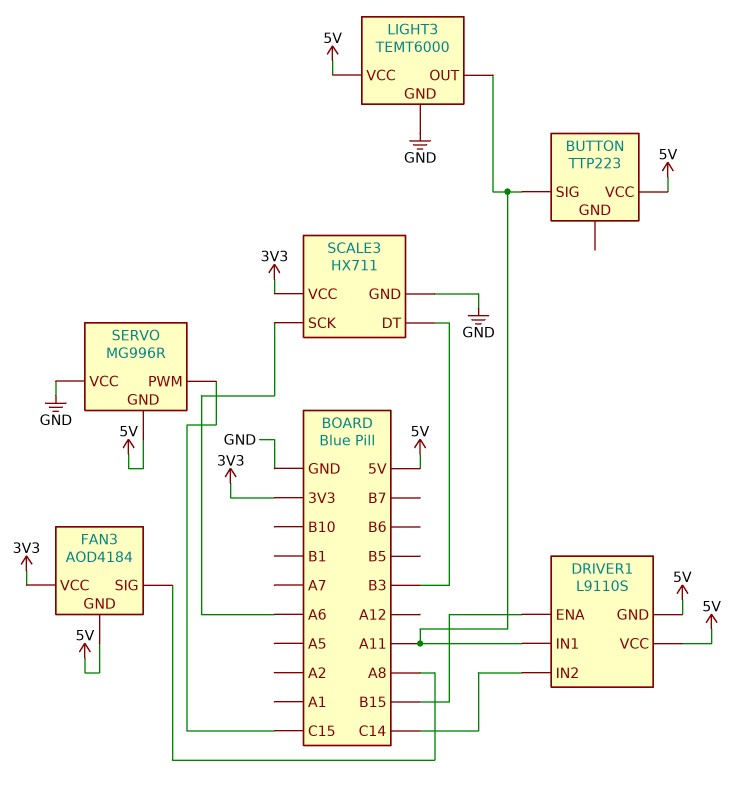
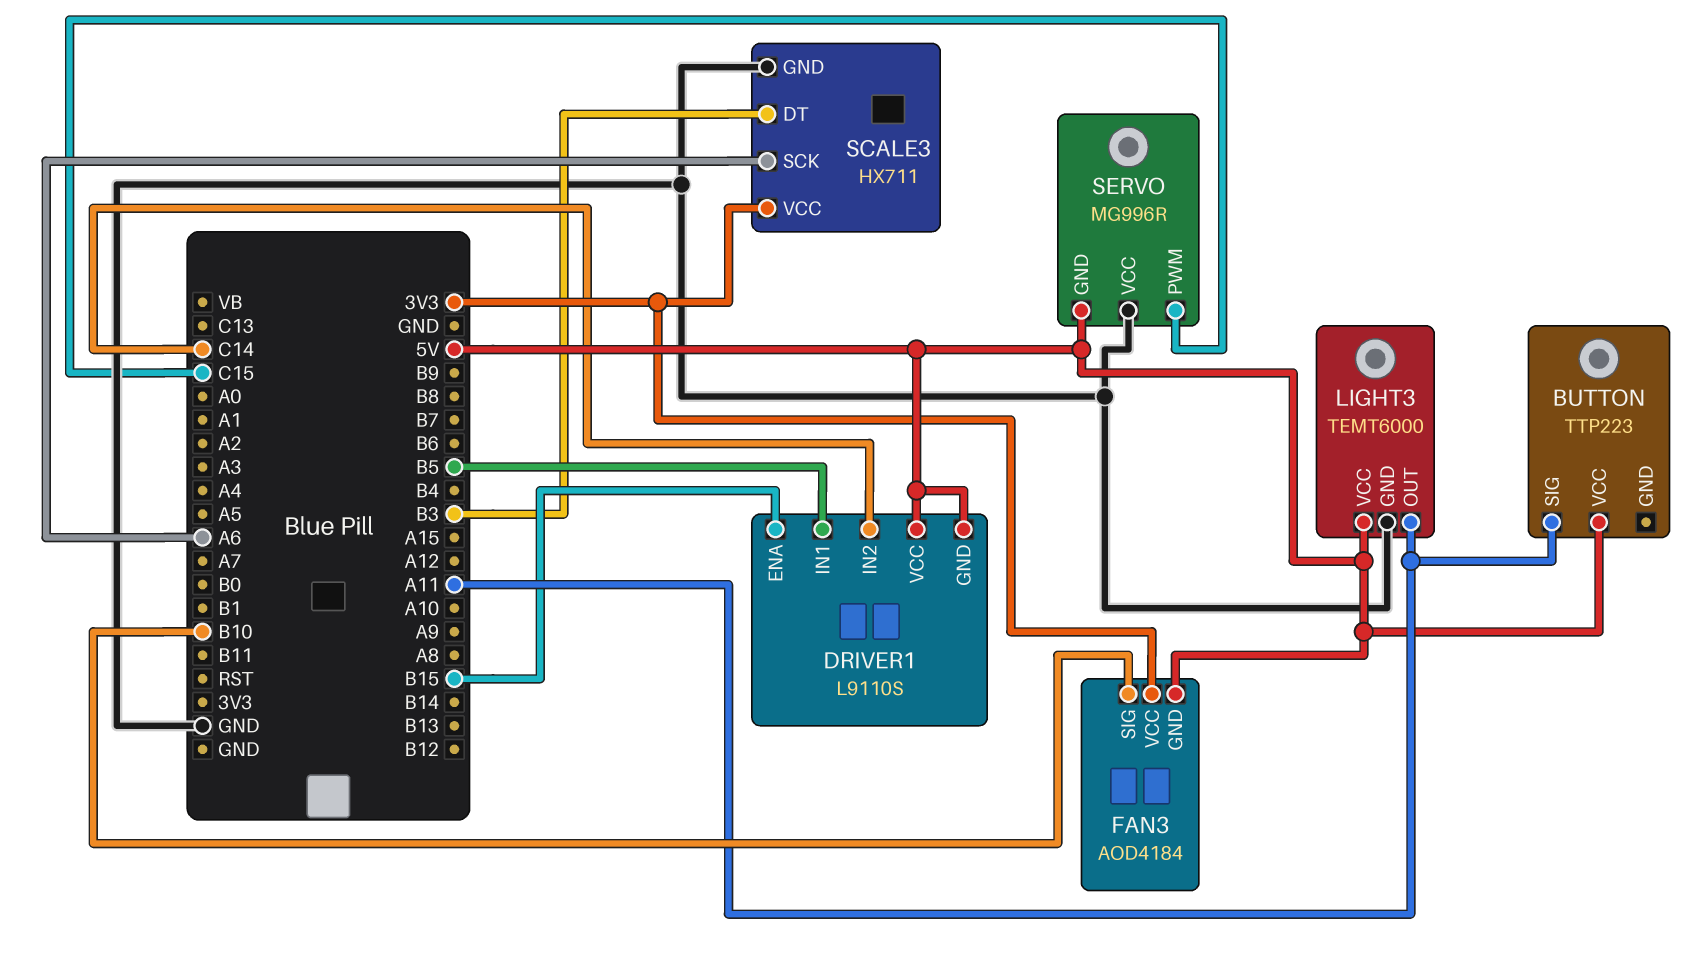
DRIVER1 pin IN1: A11 -> B5
FAN3 pin SIG: A8 -> B10

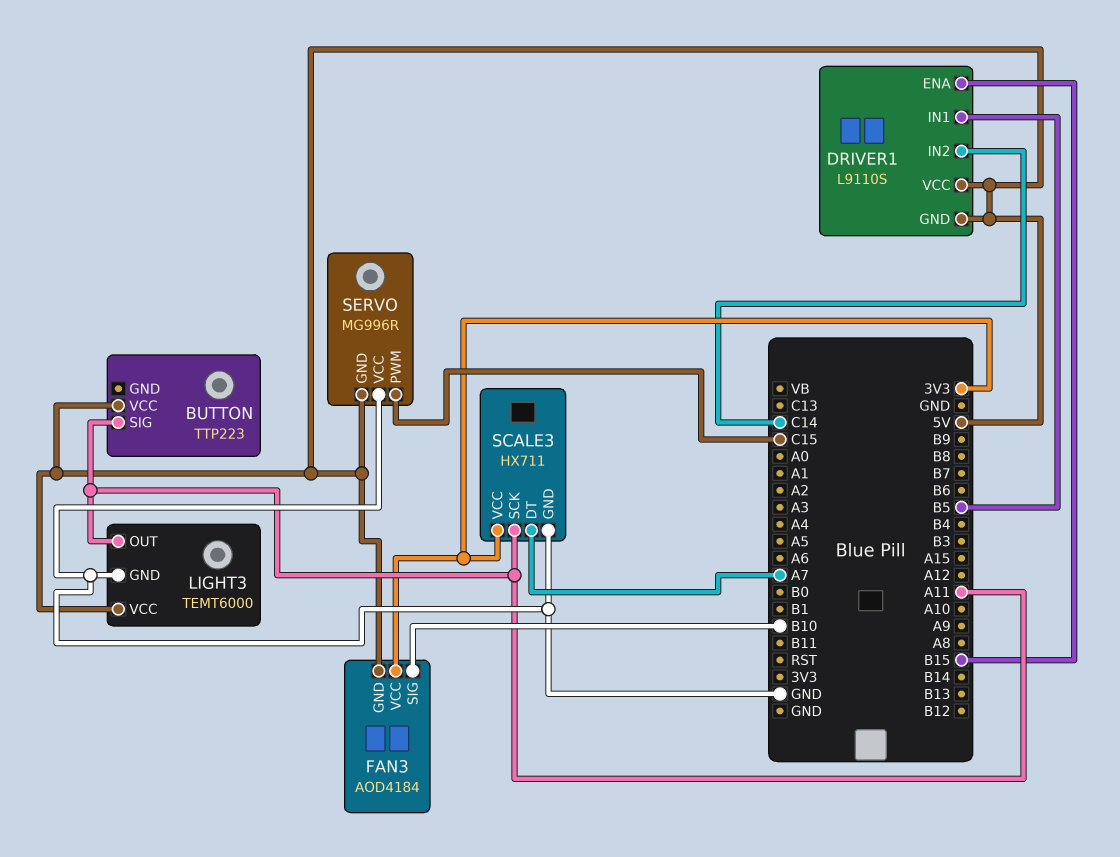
SCALE3 pin DT: B3 -> A7
SCALE3 pin SCK: A6 -> A11

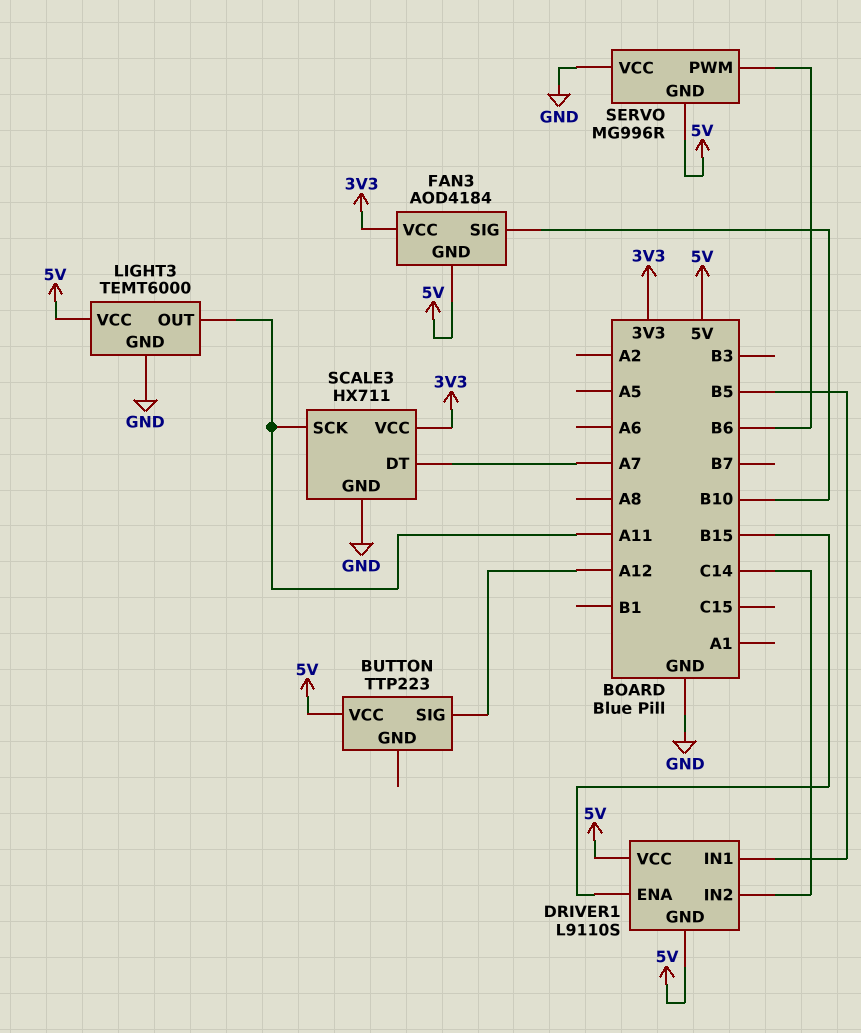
BUTTON pin SIG: A11 -> A12
SERVO pin PWM: C15 -> B6

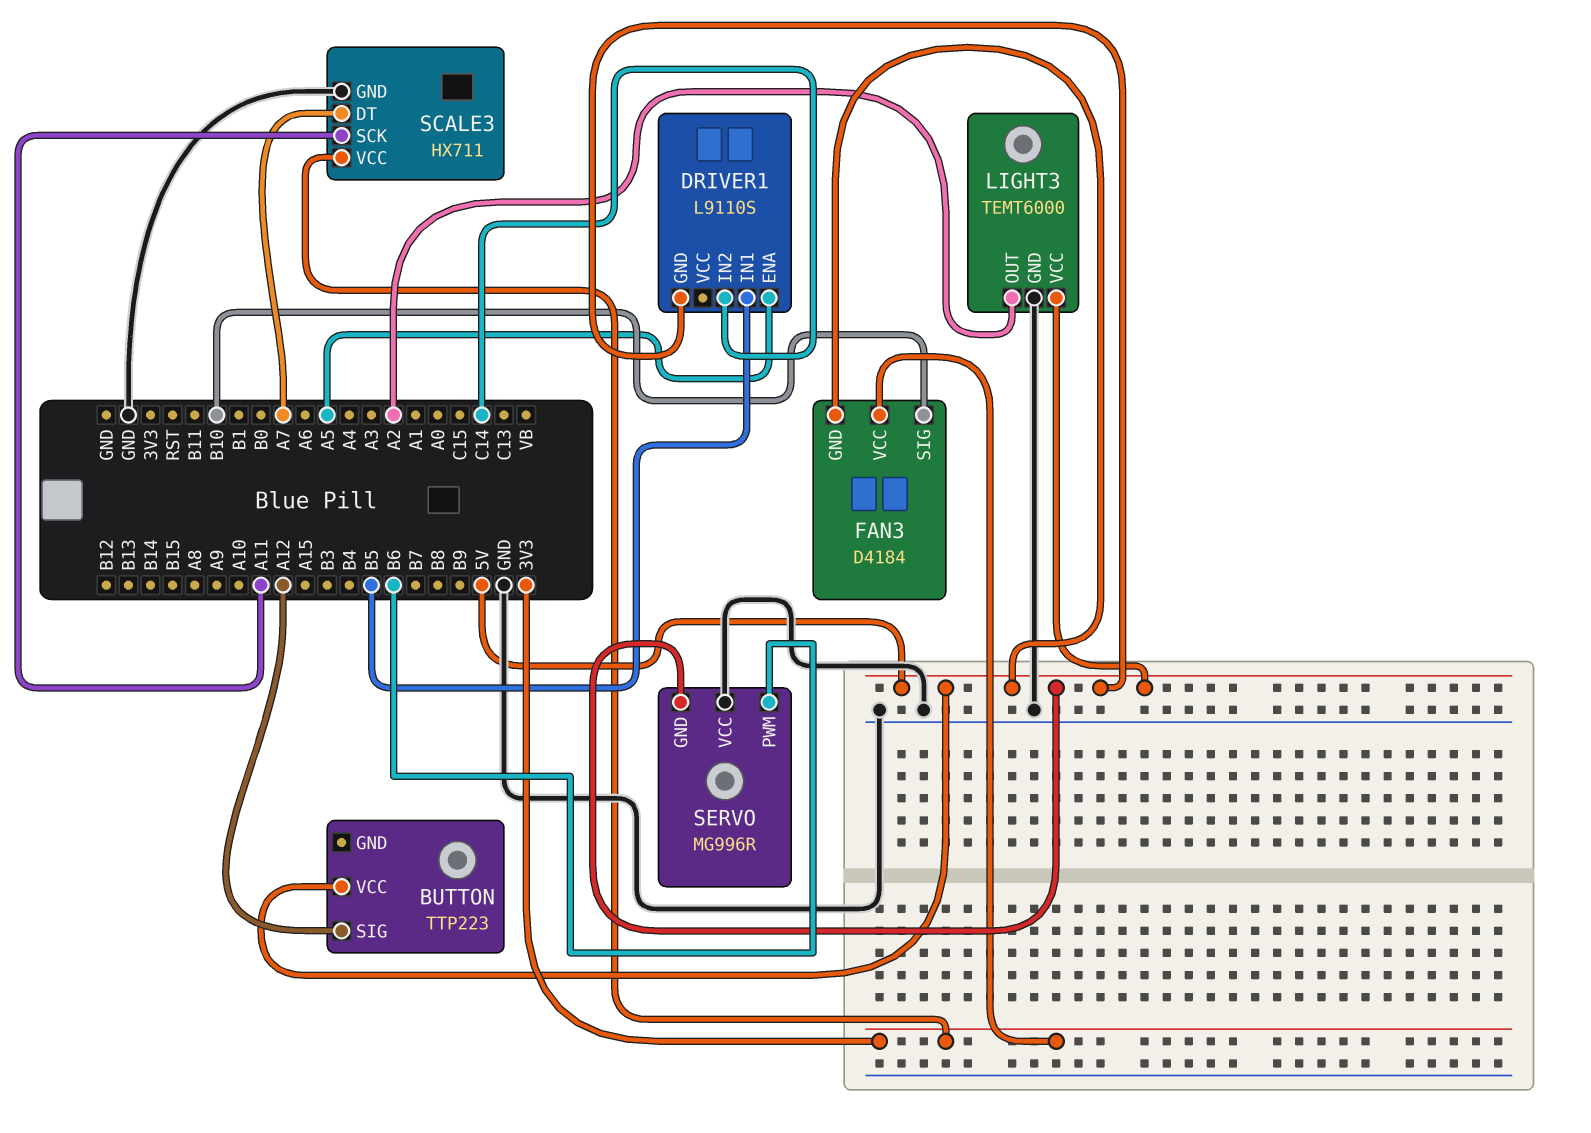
DRIVER1 pin ENA: B15 -> A5
DRIVER1 pin VCC: 5V -> none
FAN3: AOD4184 -> D4184
LIGHT3 pin OUT: A11 -> A2

